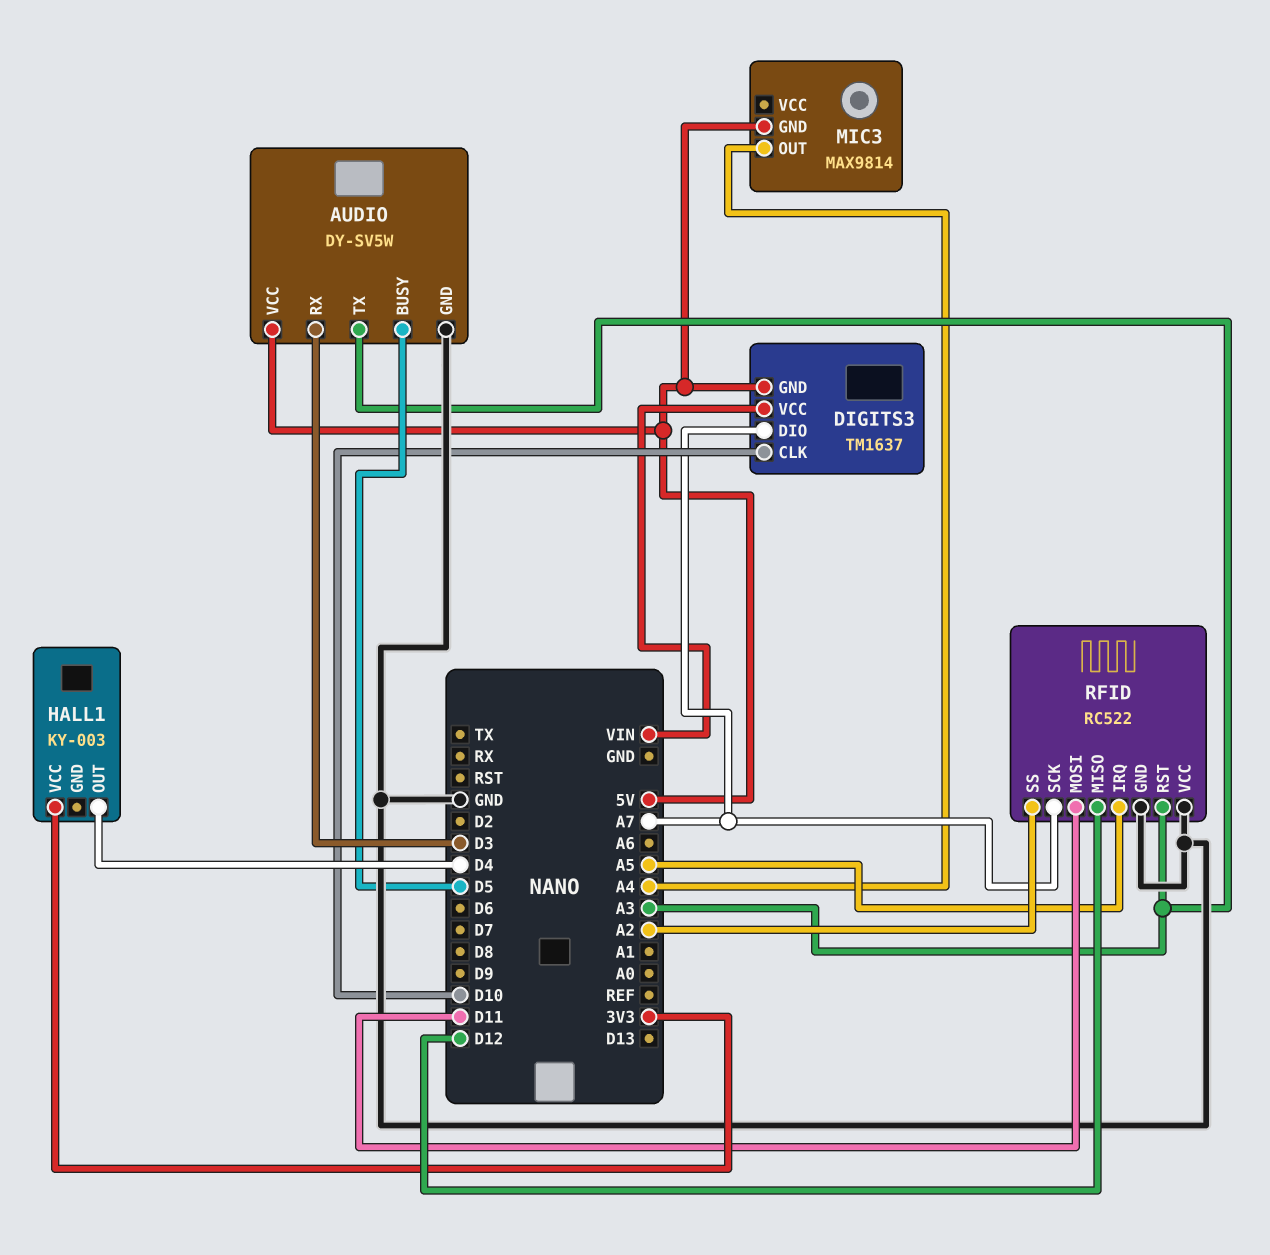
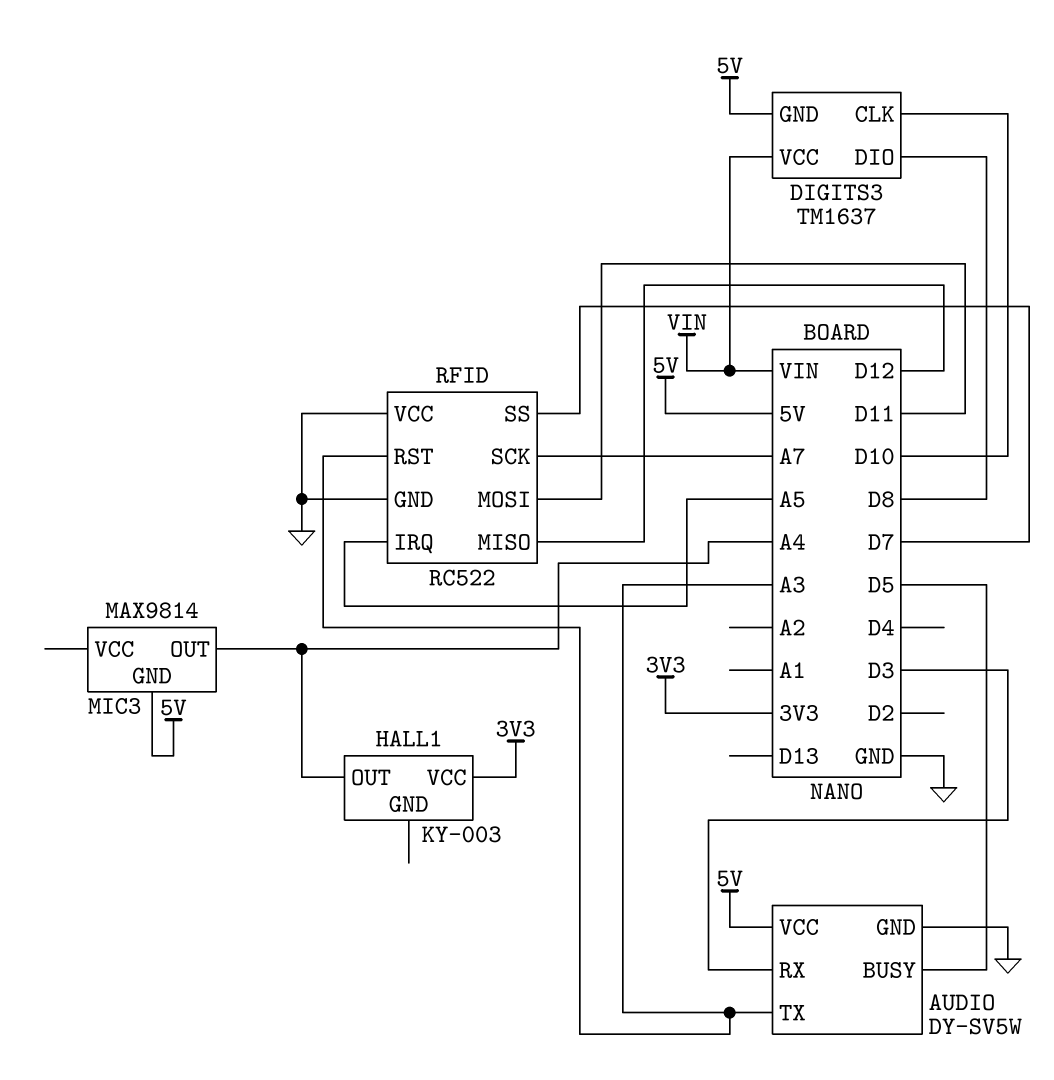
DIGITS3 pin DIO: A7 -> D8
HALL1 pin OUT: D4 -> A4
RFID pin SS: A2 -> D7

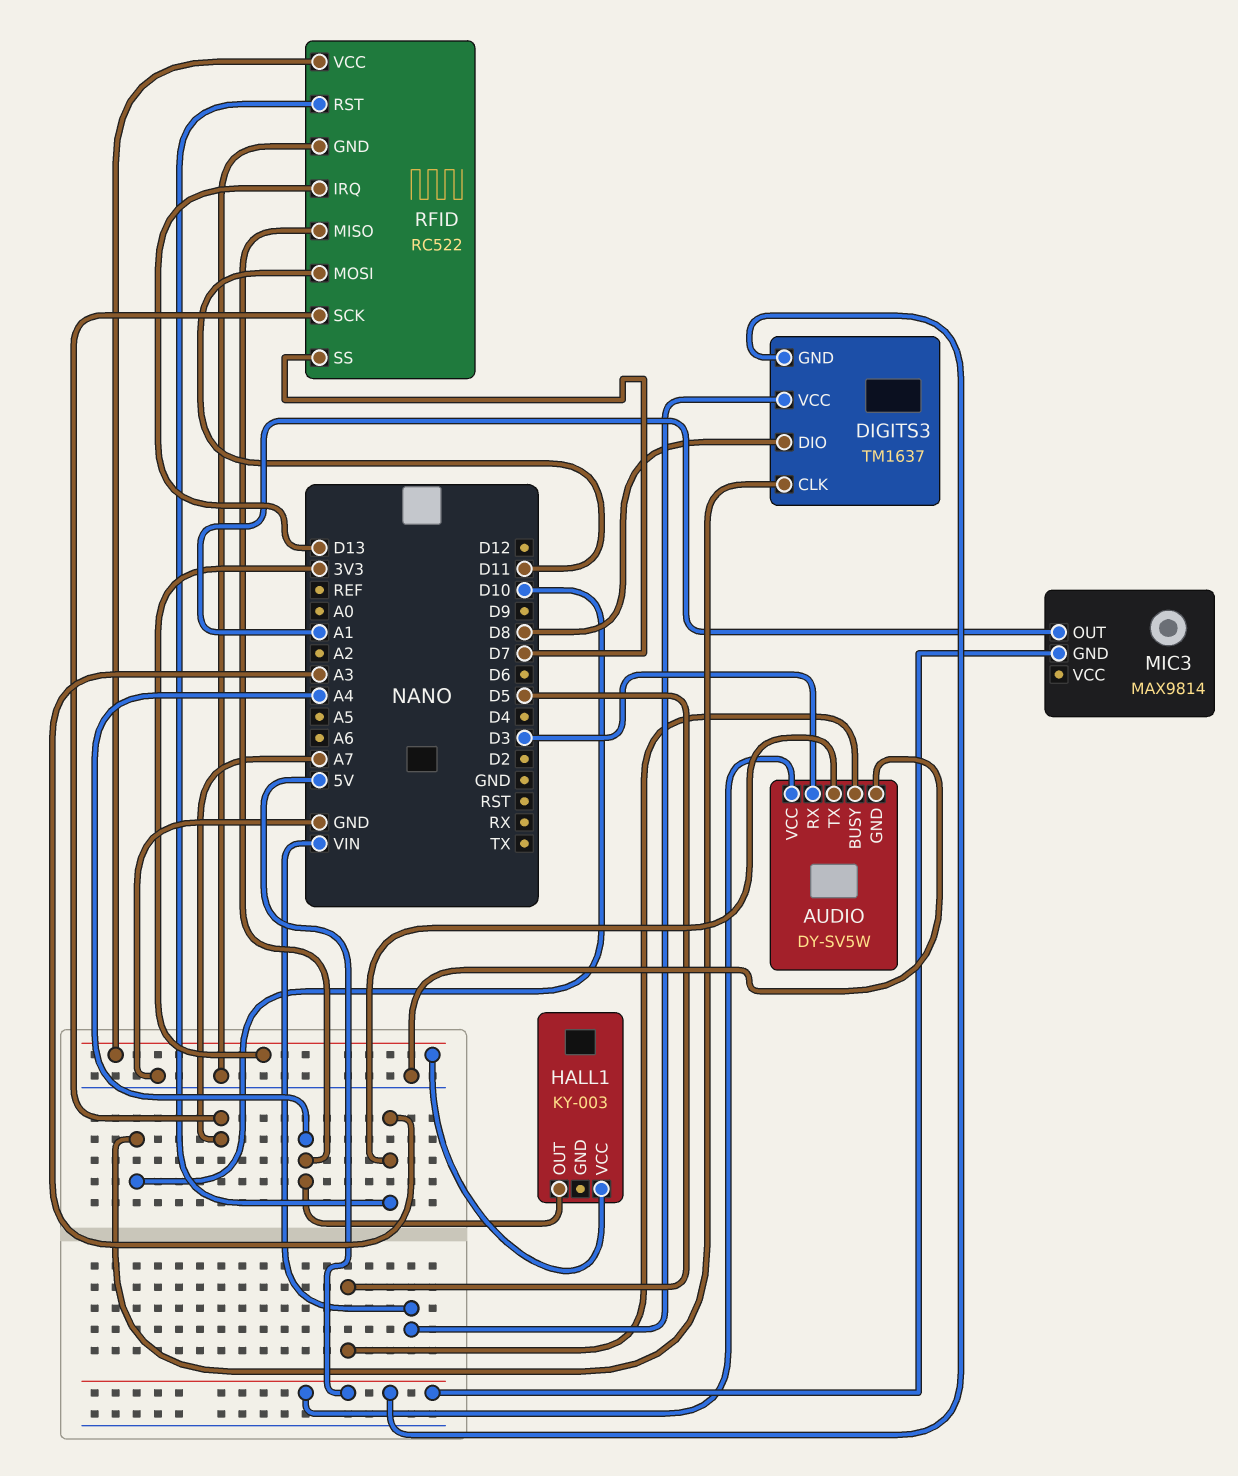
MIC3 pin OUT: A4 -> A1
RFID pin IRQ: A5 -> D13
RFID pin MISO: D12 -> A4
RFID pin VCC: GND -> 3V3

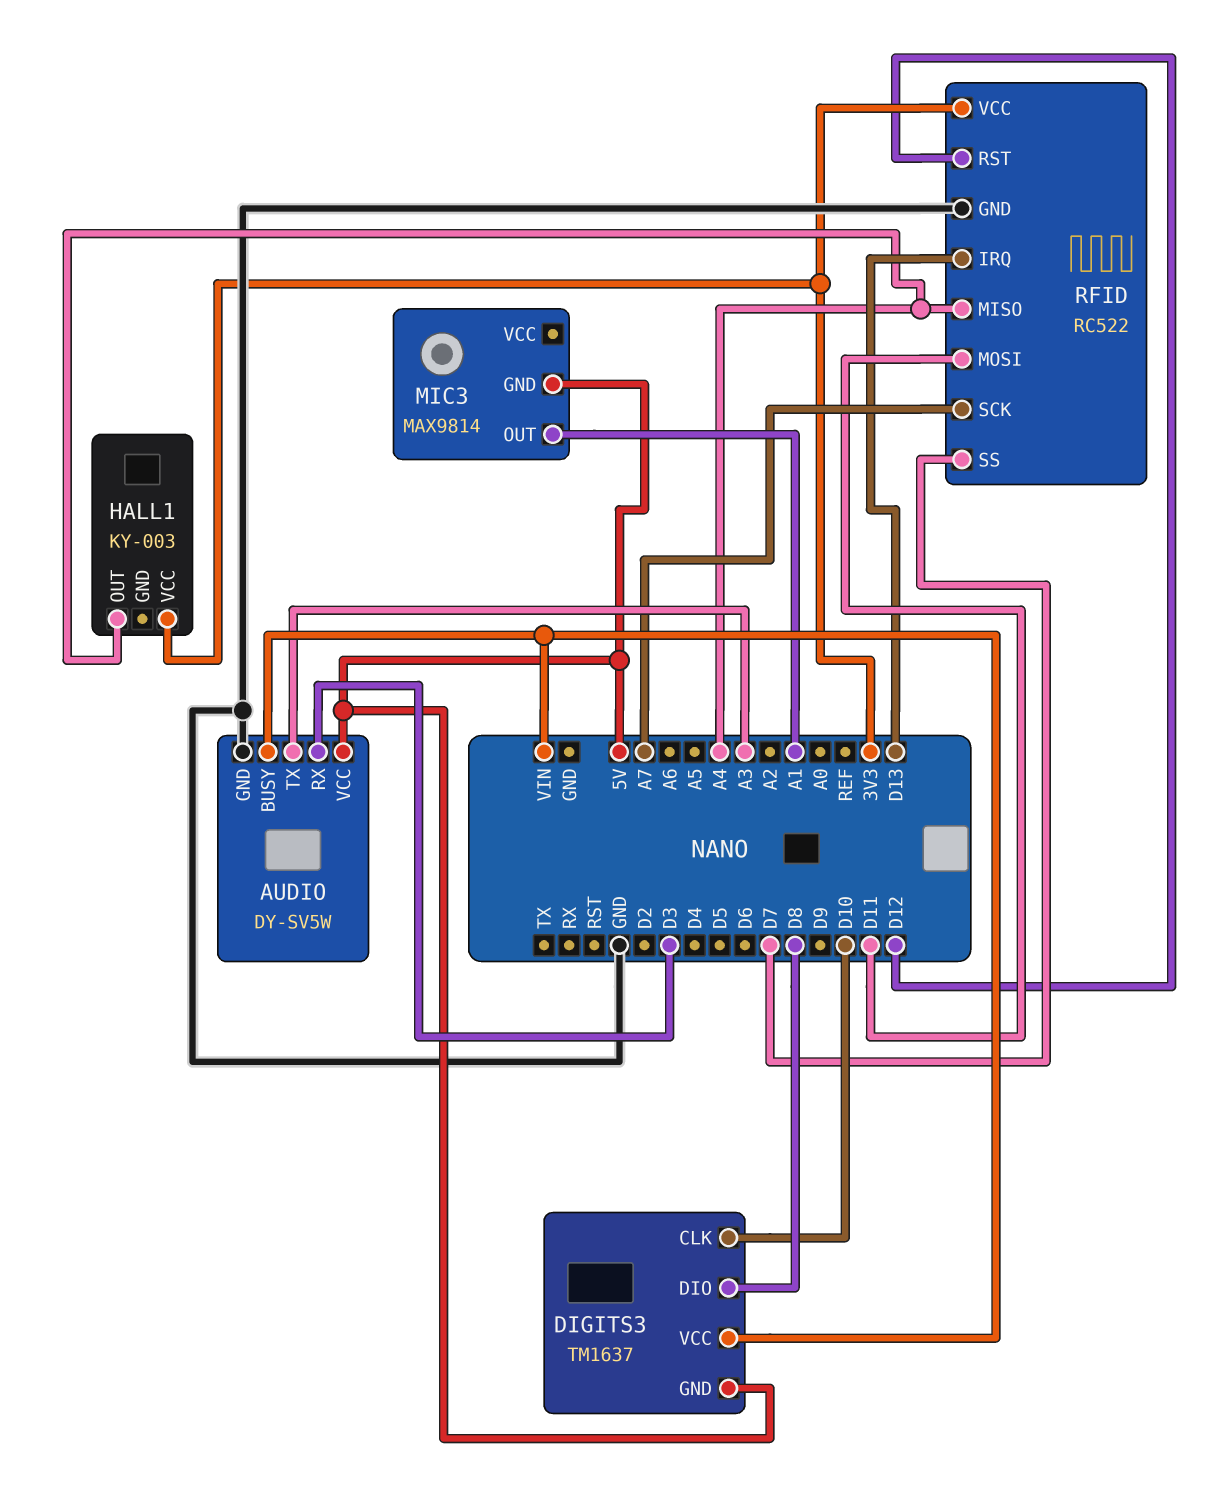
AUDIO pin BUSY: D5 -> VIN
RFID pin RST: A3 -> D12

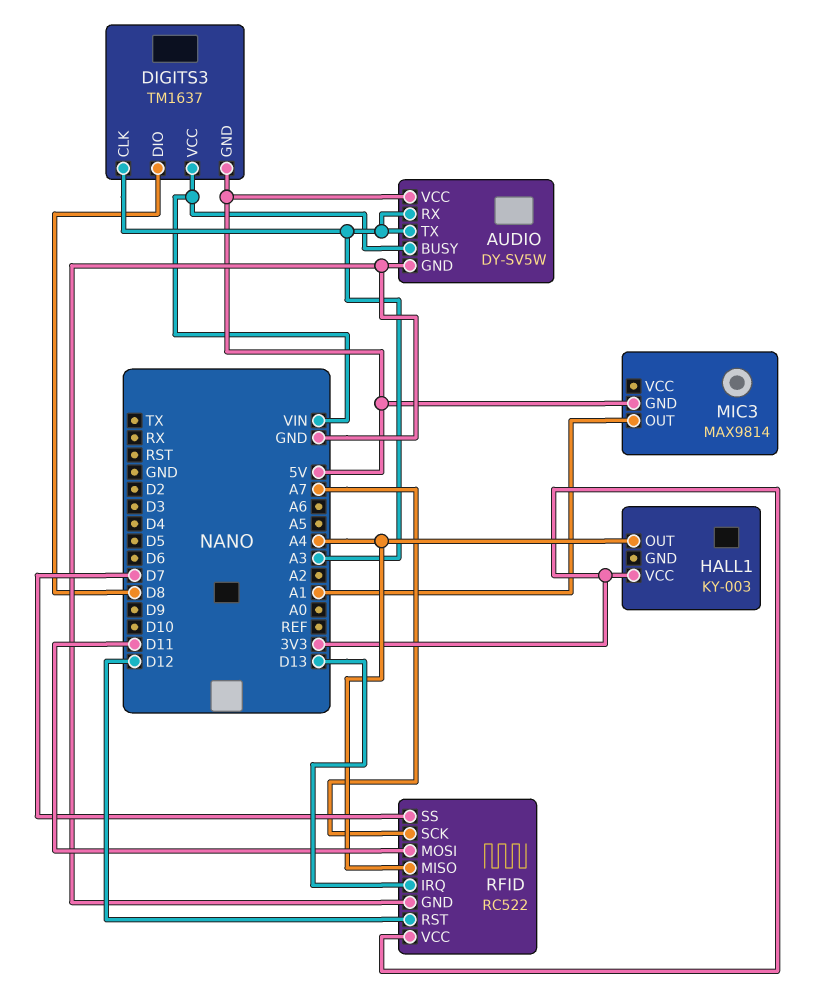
AUDIO pin RX: D3 -> A3
DIGITS3 pin CLK: D10 -> A3

